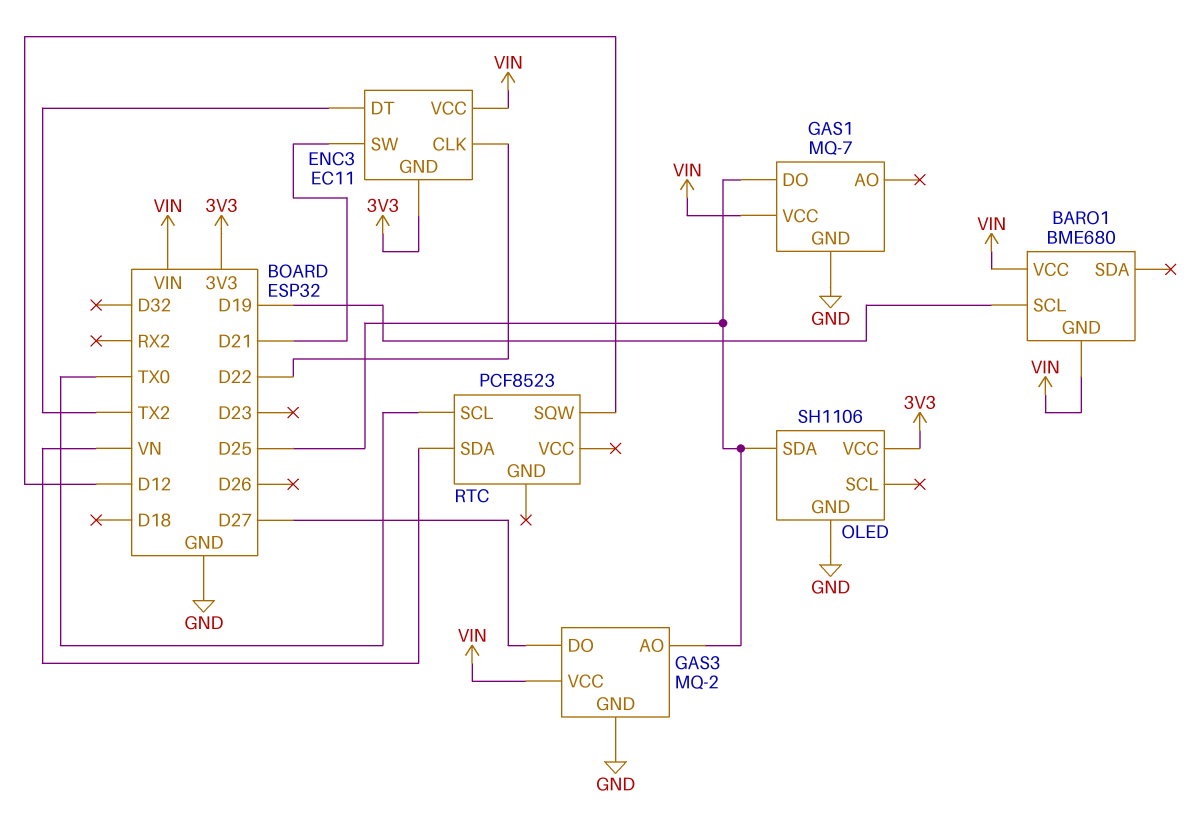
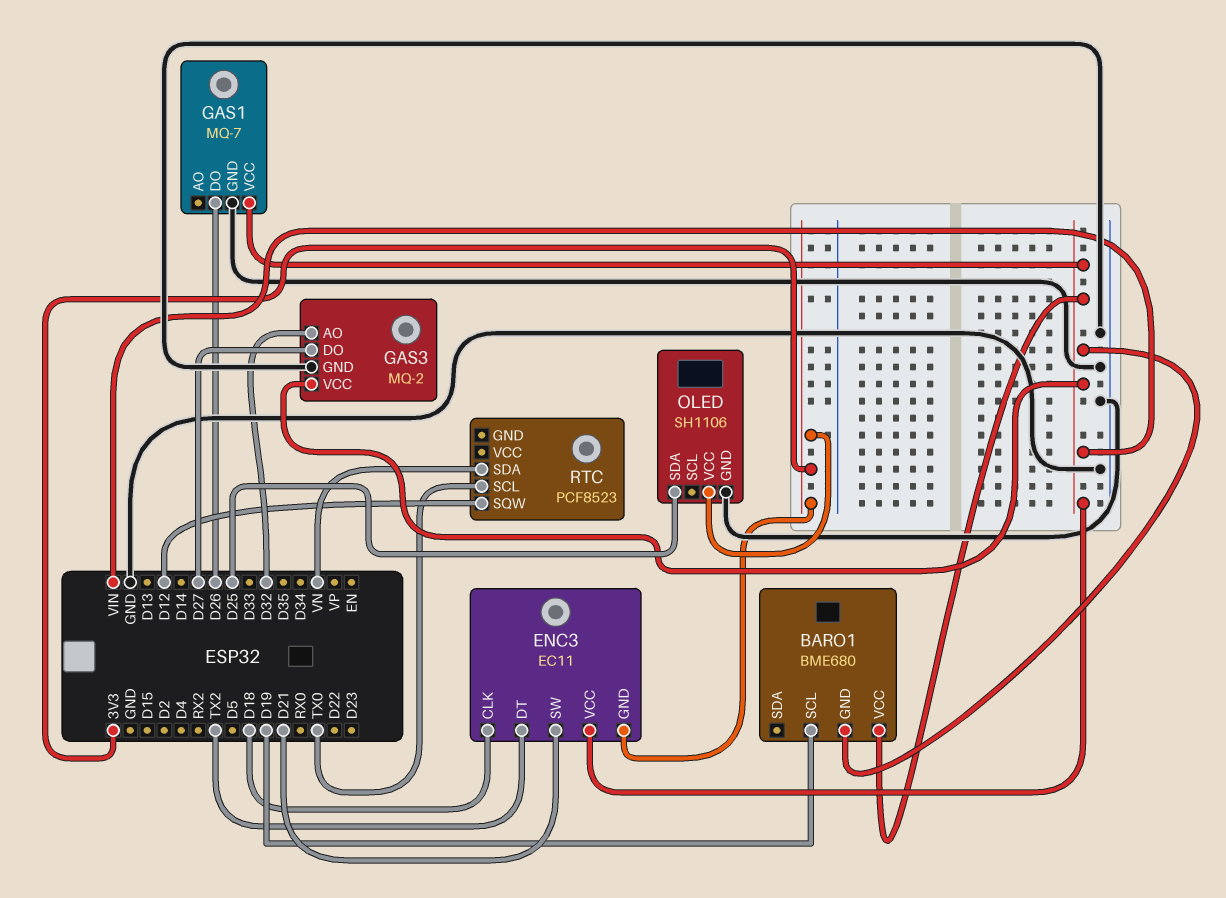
ENC3 pin CLK: D22 -> D18
GAS1 pin DO: D25 -> D26
GAS3 pin AO: D25 -> D32

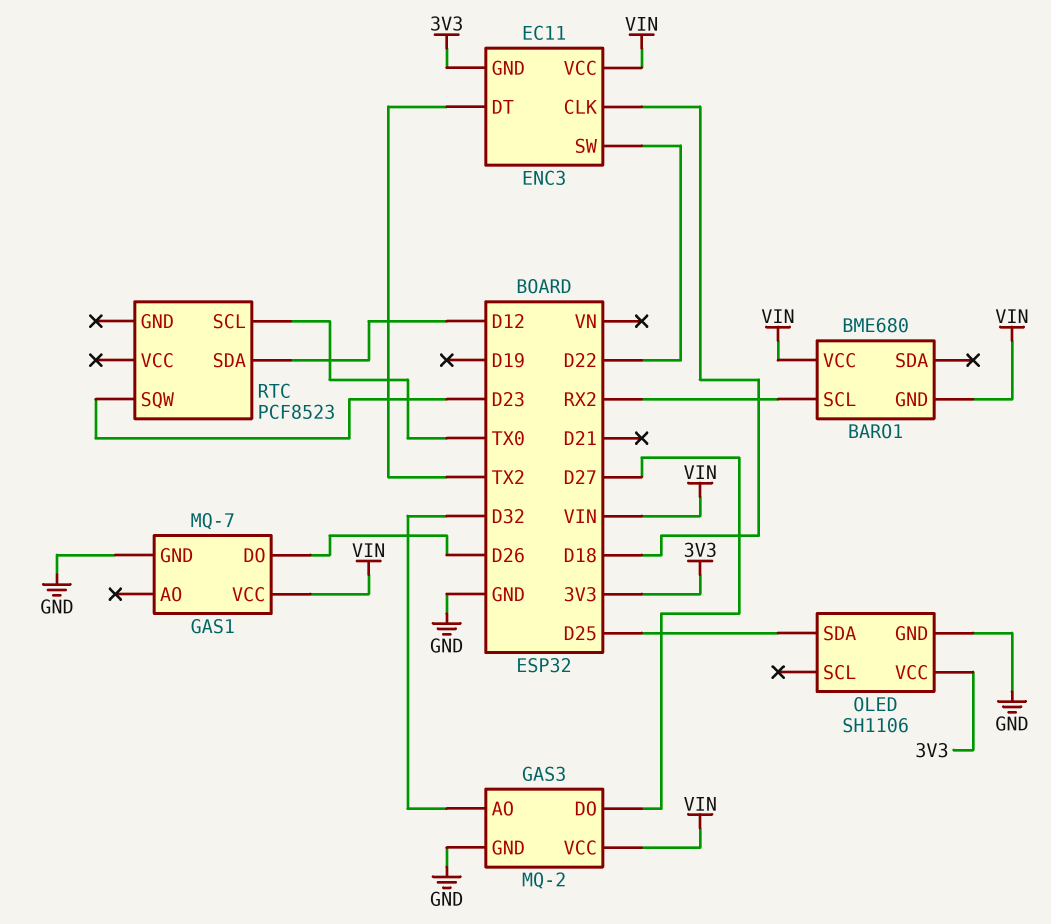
BARO1 pin SCL: D19 -> RX2
ENC3 pin SW: D21 -> D22
RTC pin SDA: VN -> D12
RTC pin SQW: D12 -> D23

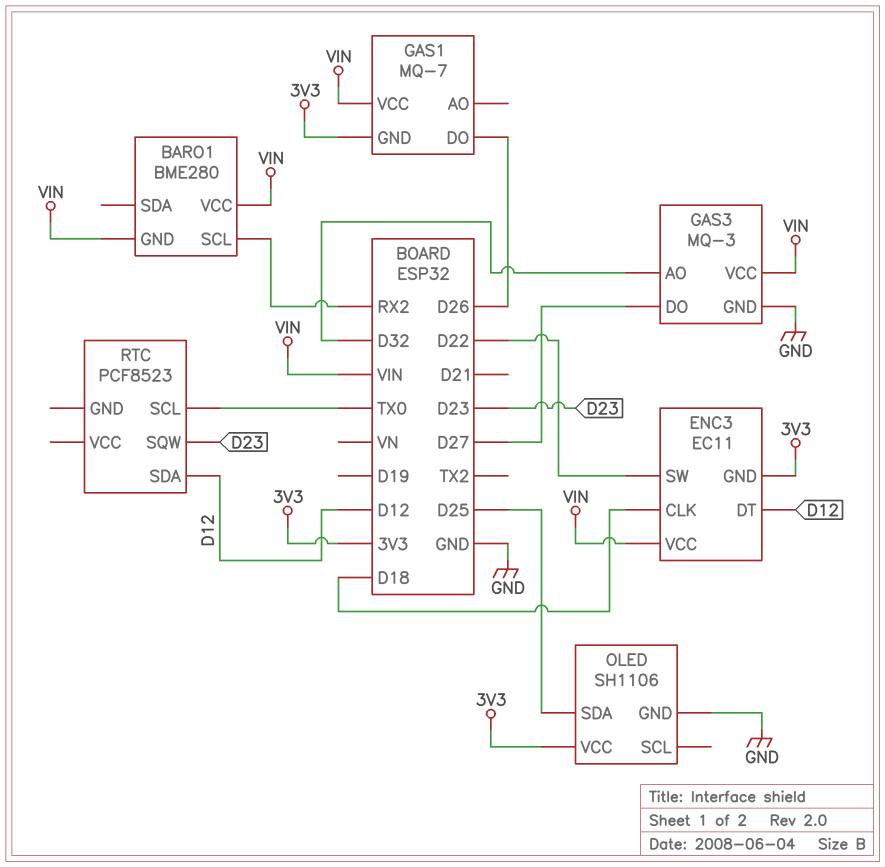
BARO1: BME680 -> BME280
ENC3 pin DT: TX2 -> D12
GAS1 pin GND: GND -> 3V3
GAS3: MQ-2 -> MQ-3

